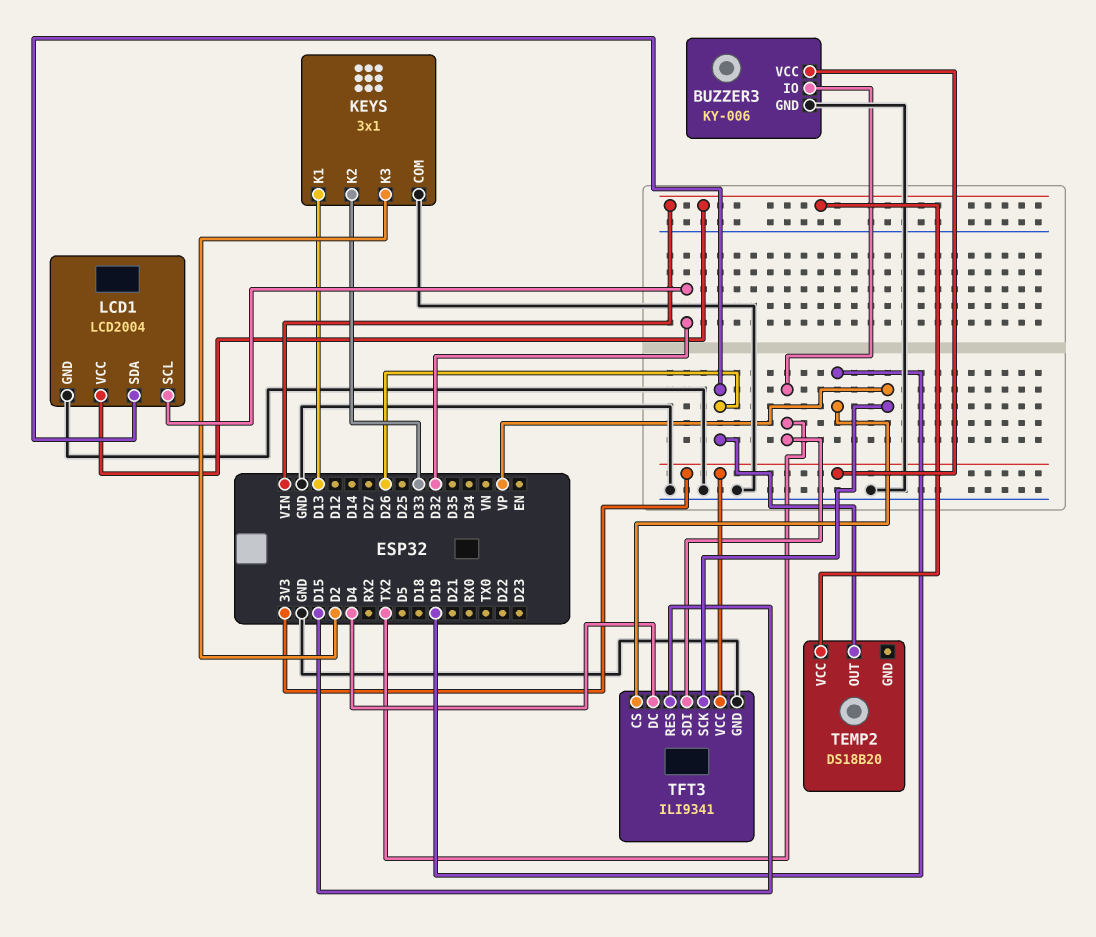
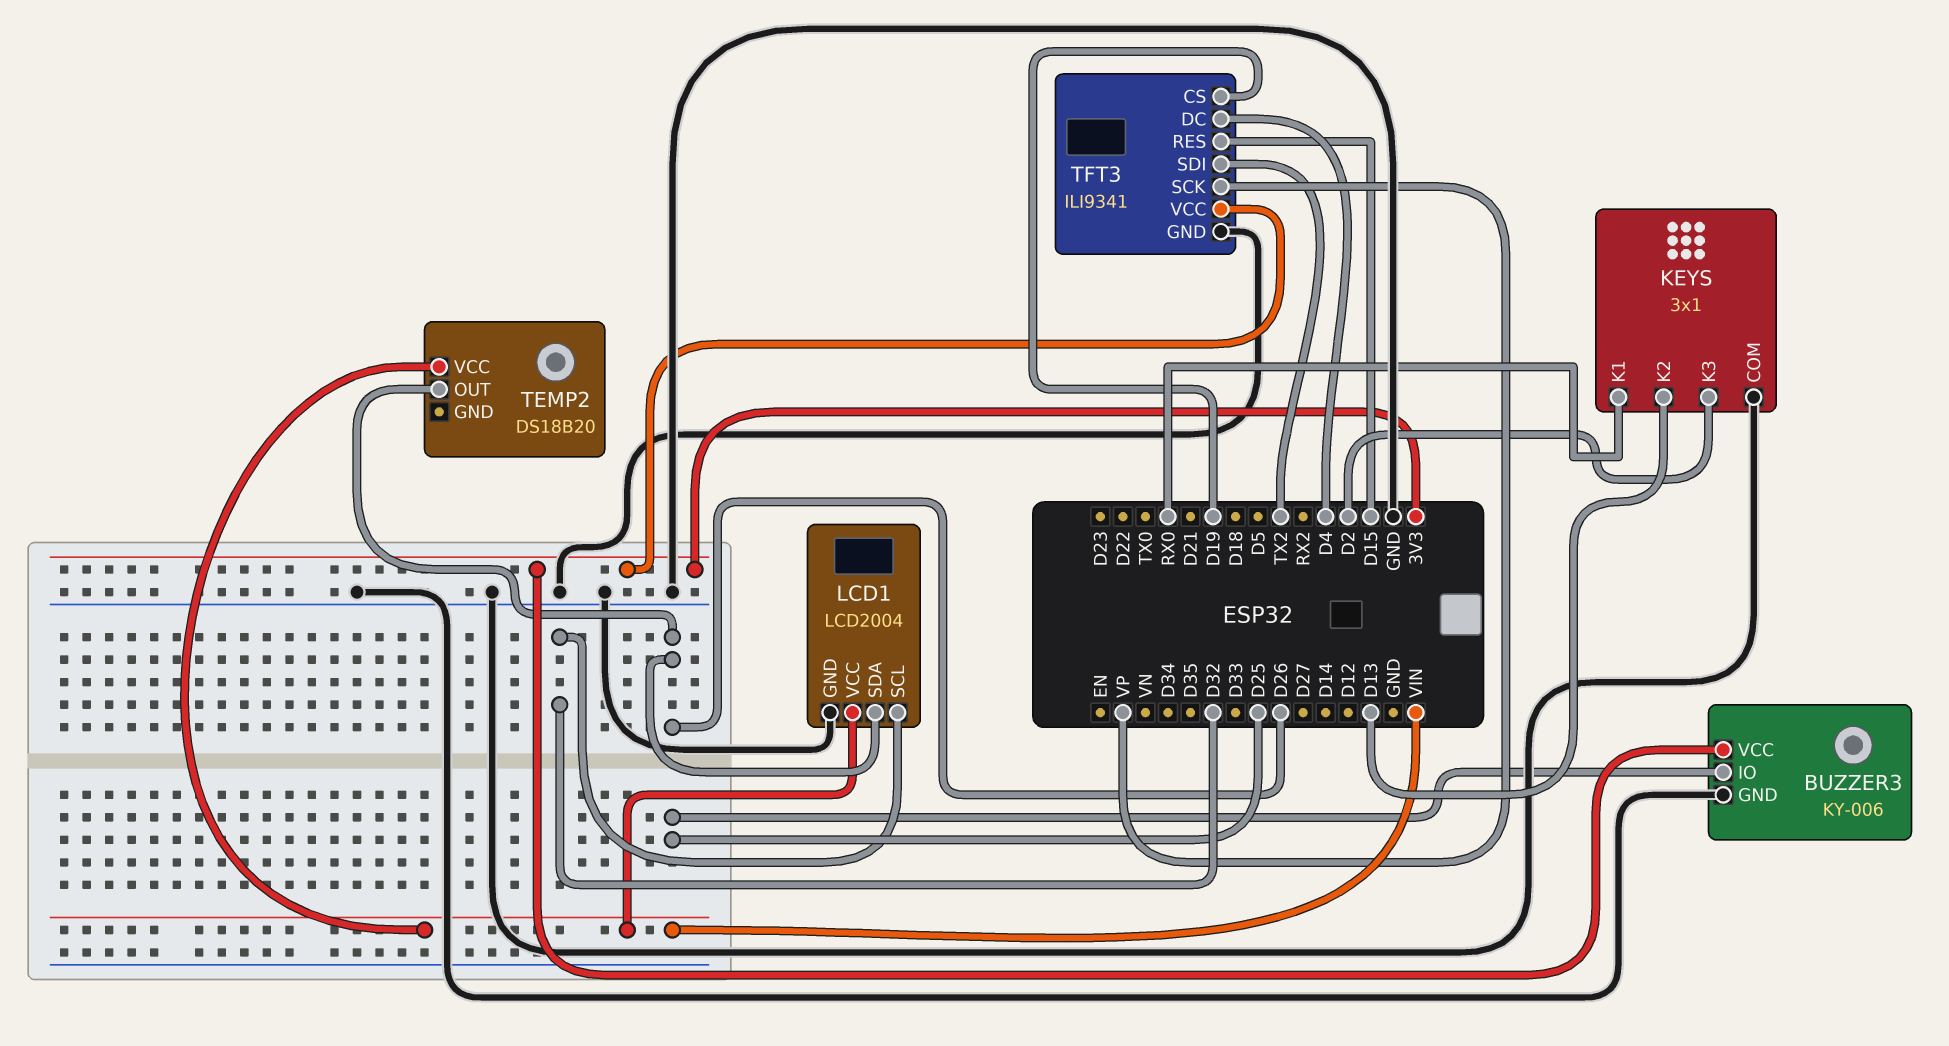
BUZZER3 pin IO: TX2 -> D25
KEYS pin K1: D13 -> RX0
KEYS pin K2: D33 -> D13

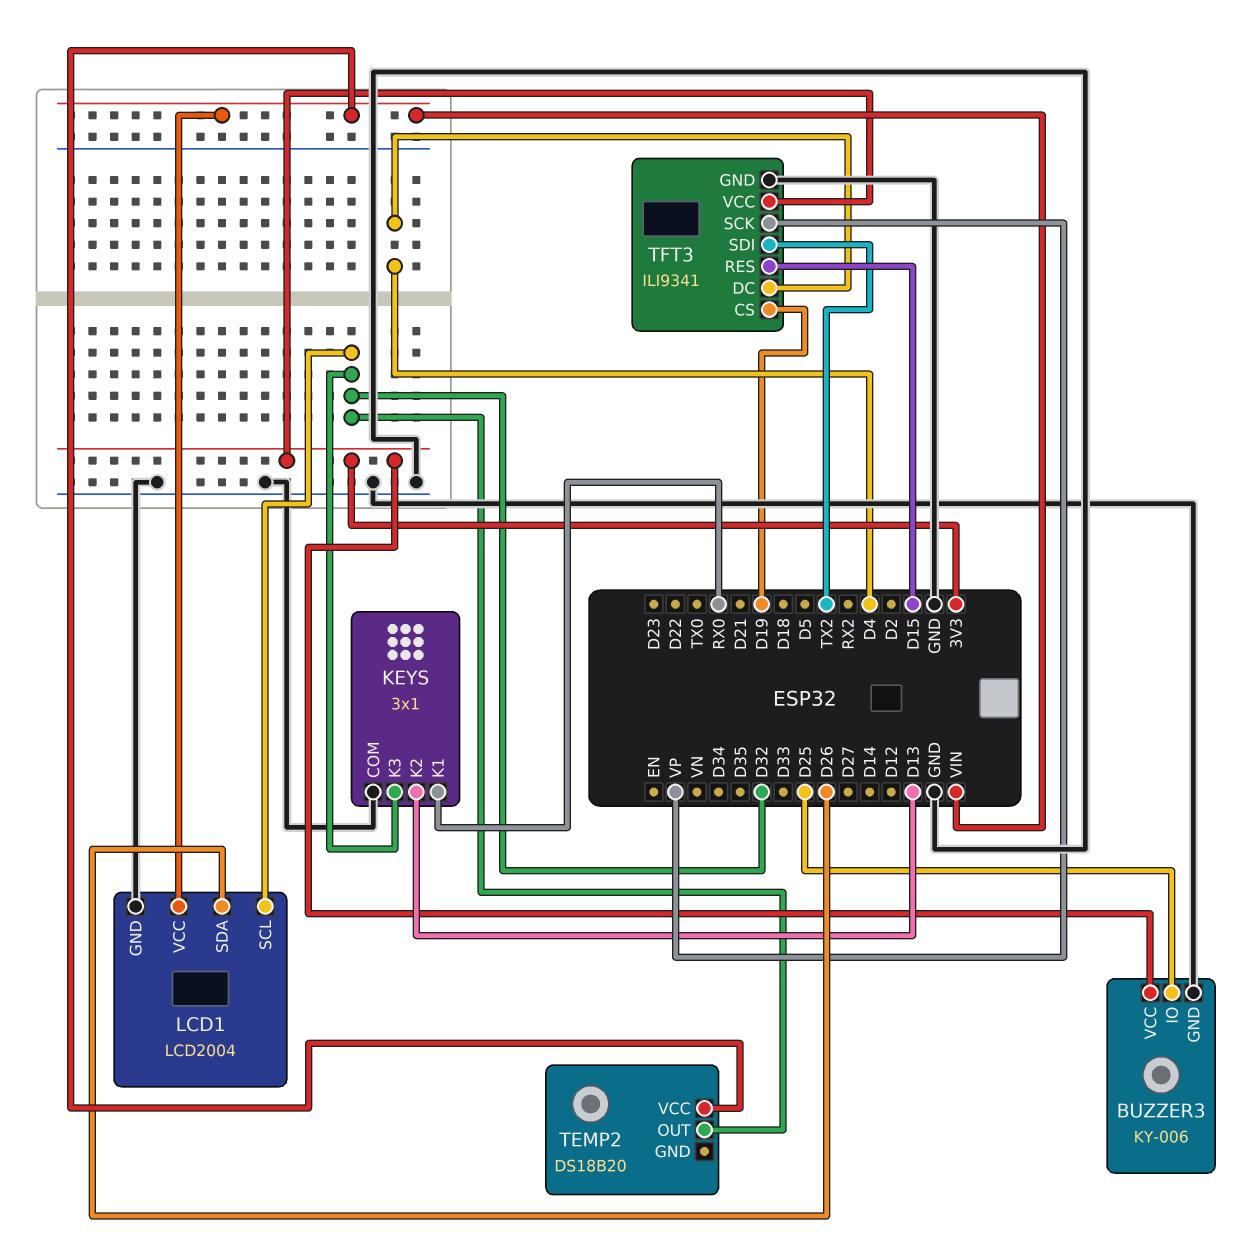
KEYS pin K3: D2 -> D32
TEMP2 pin OUT: D26 -> D32

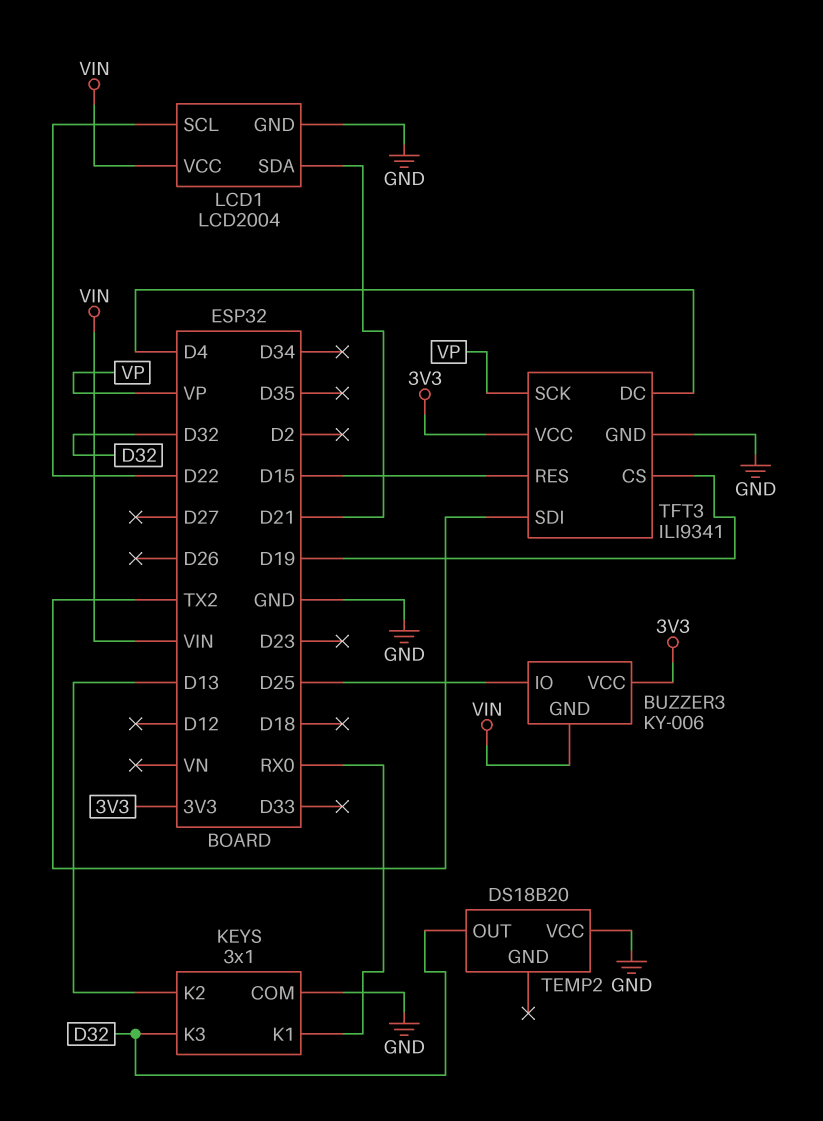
BUZZER3 pin GND: GND -> VIN
LCD1 pin SCL: D32 -> D22
LCD1 pin SDA: D26 -> D21
TEMP2 pin VCC: VIN -> GND

